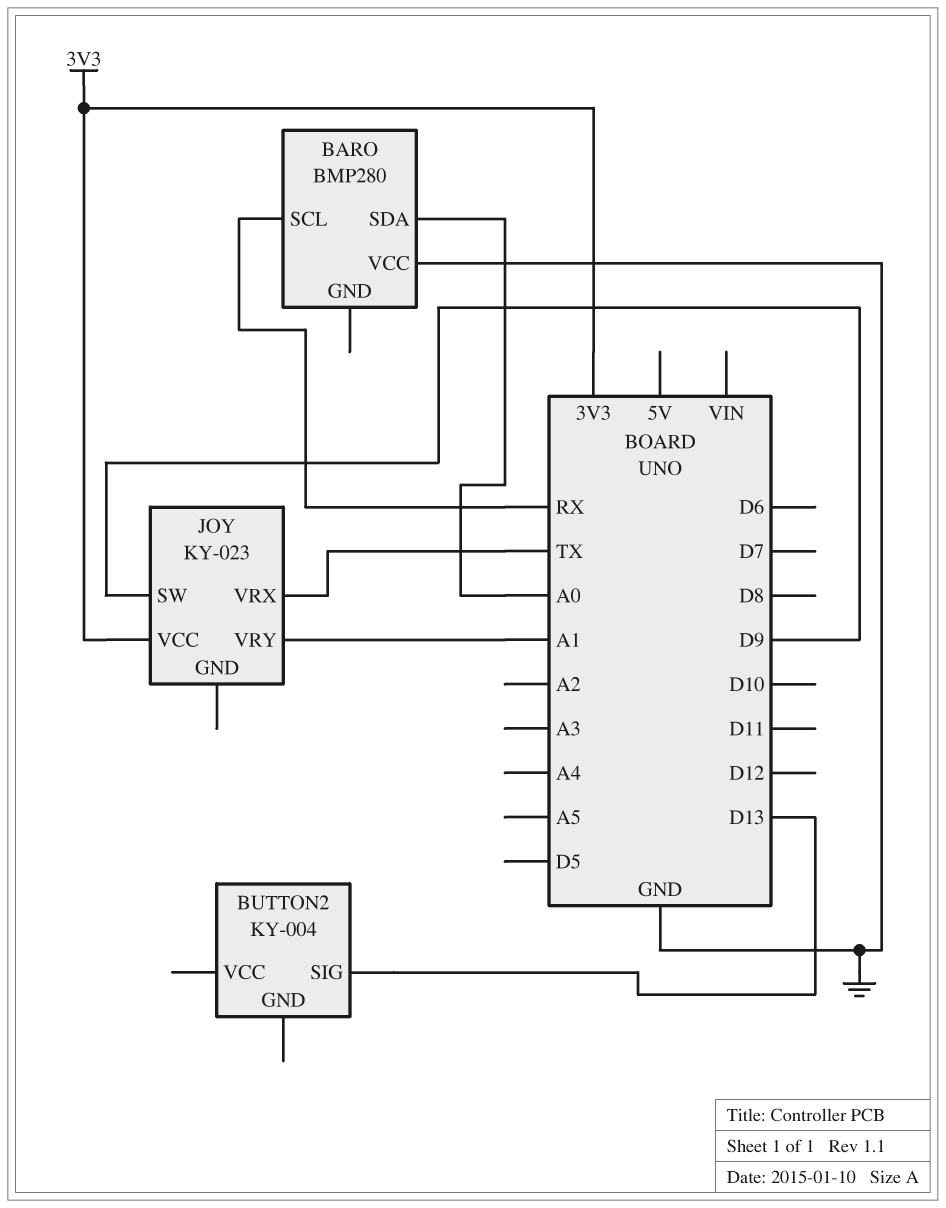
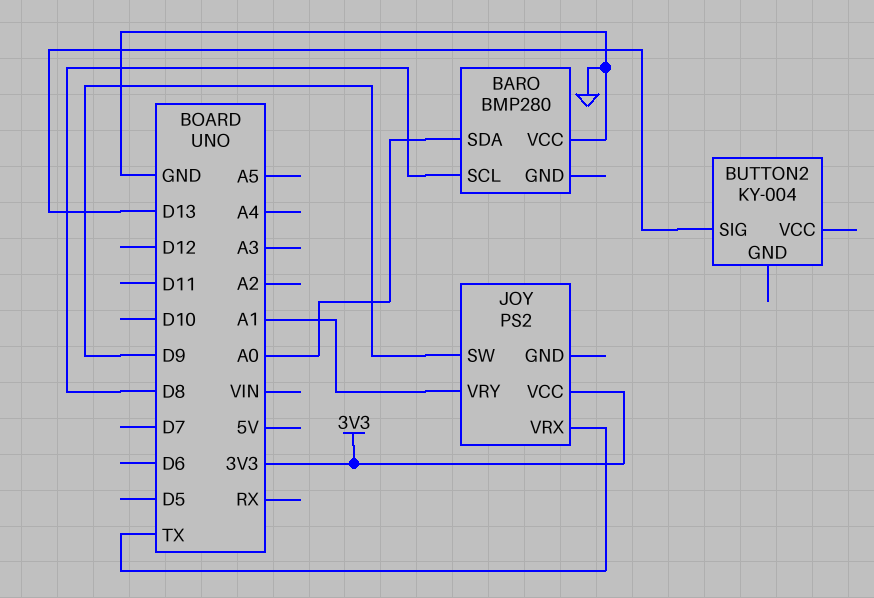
BARO pin SCL: RX -> D8
JOY: KY-023 -> PS2

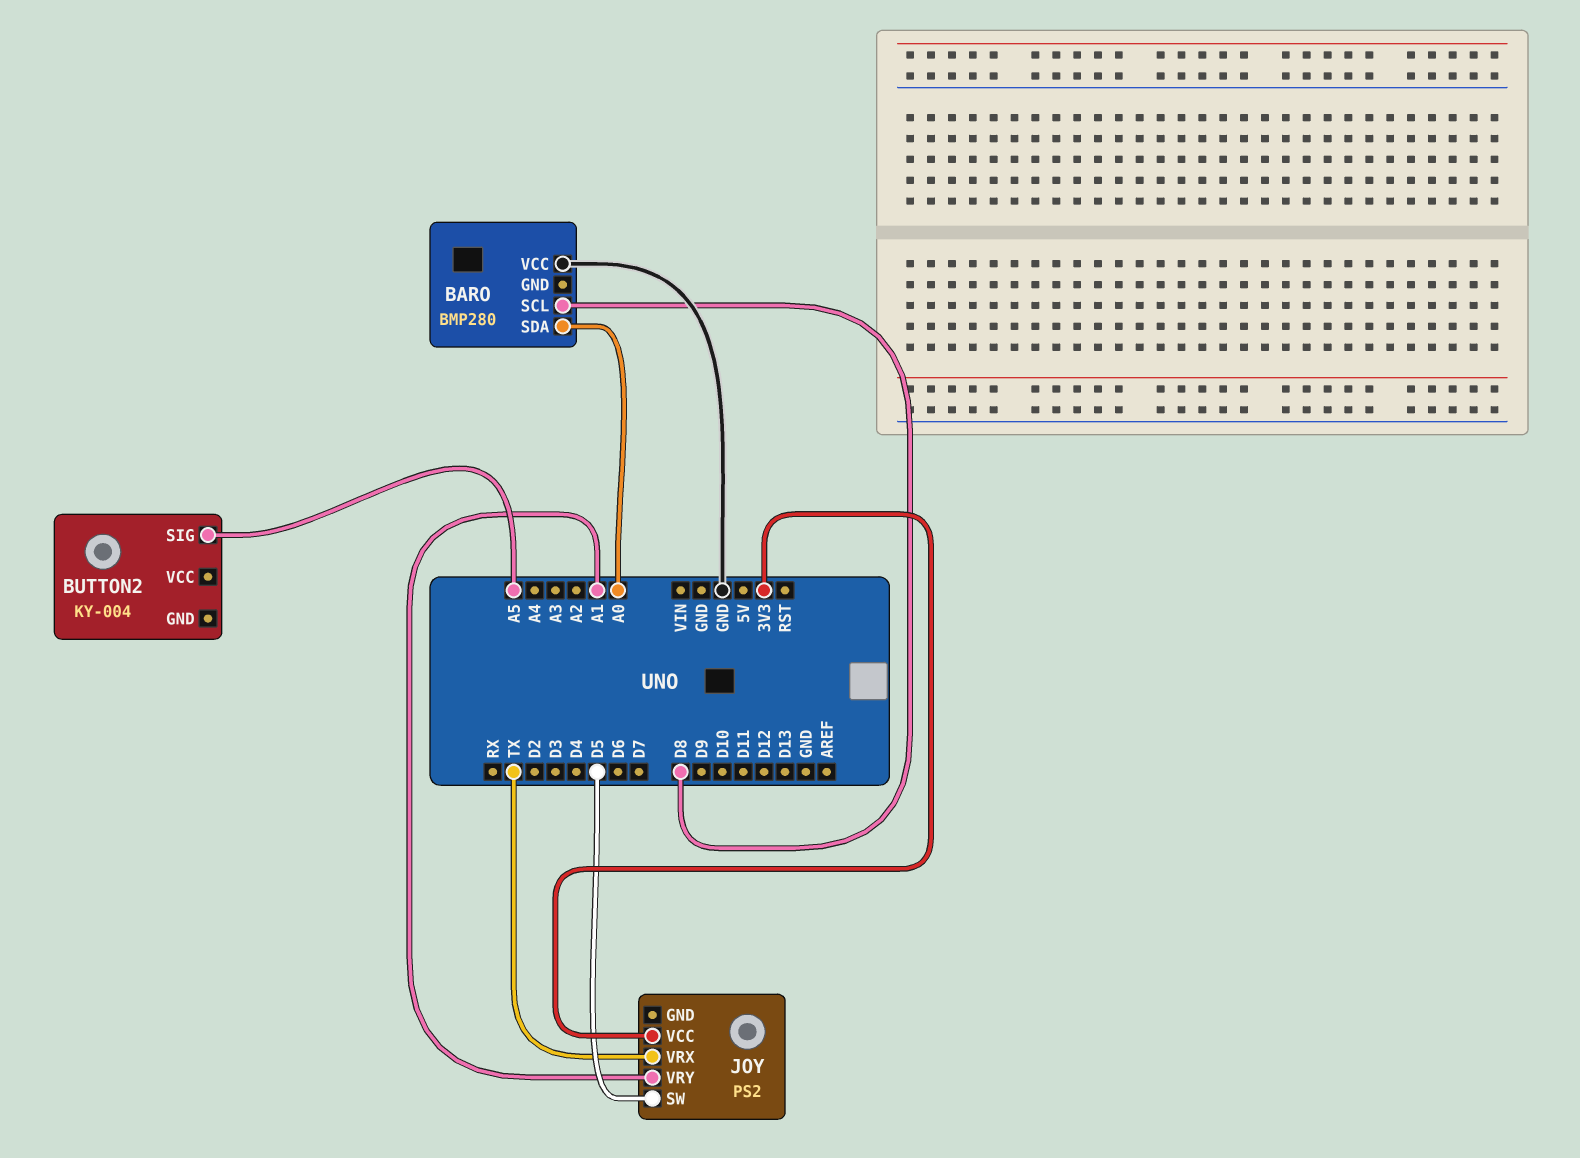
BUTTON2 pin SIG: D13 -> A5
JOY pin SW: D9 -> D5

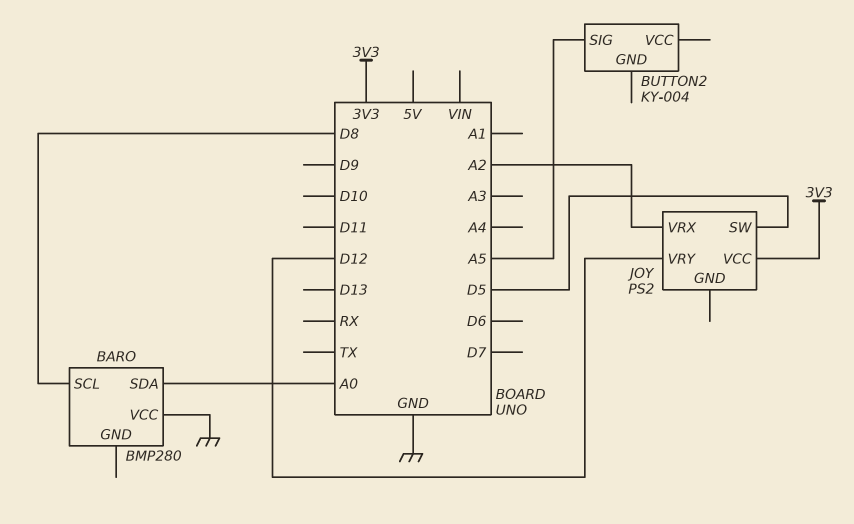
JOY pin VRX: TX -> A2
JOY pin VRY: A1 -> D12

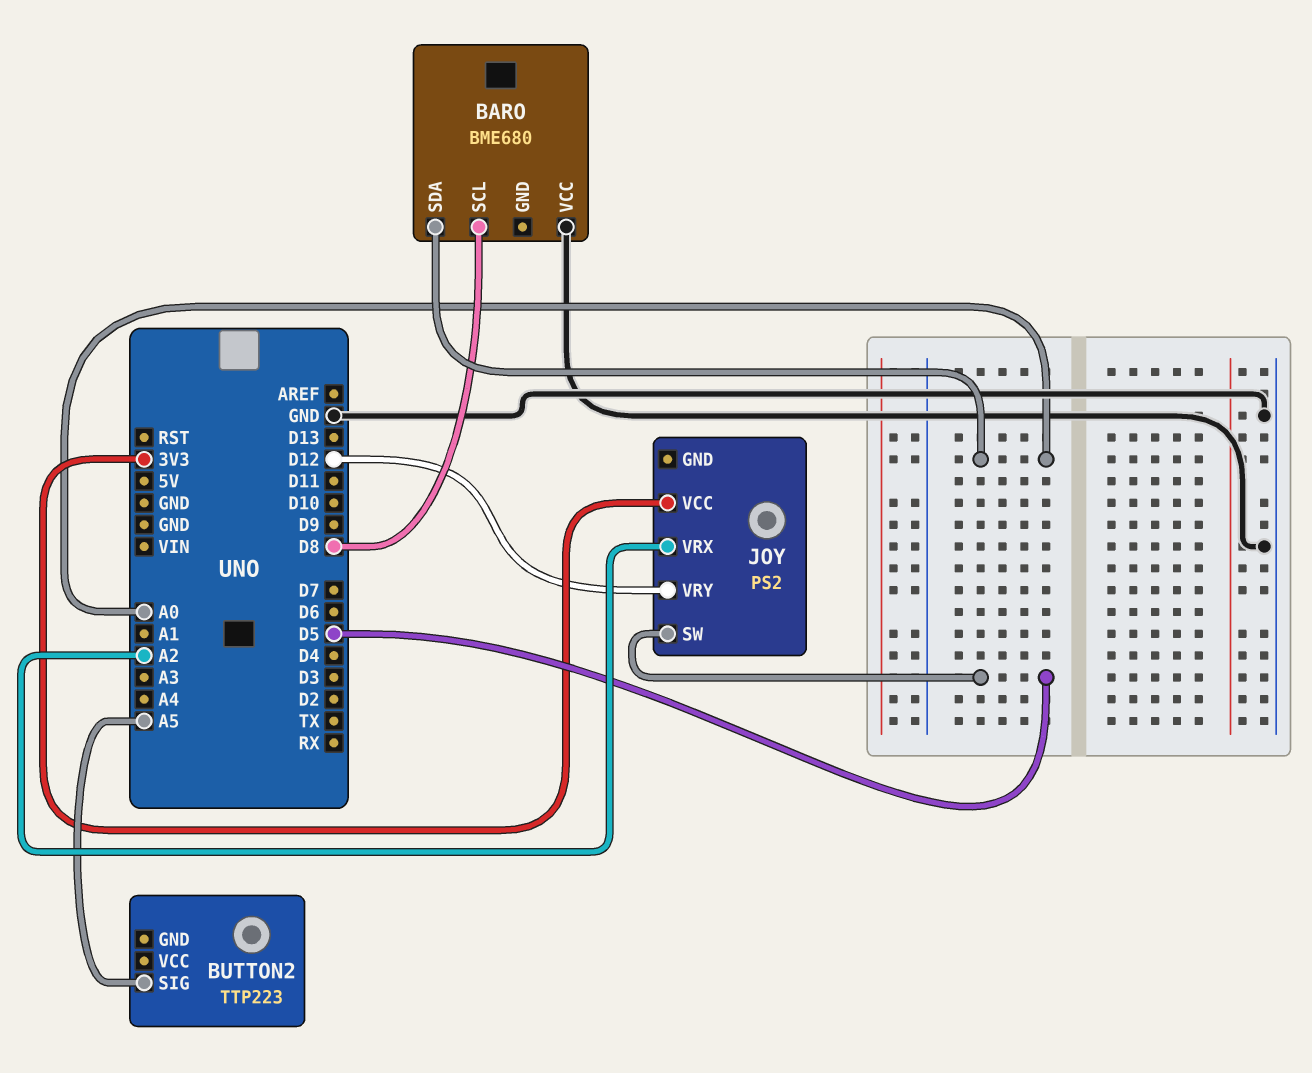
BARO: BMP280 -> BME680
BUTTON2: KY-004 -> TTP223

